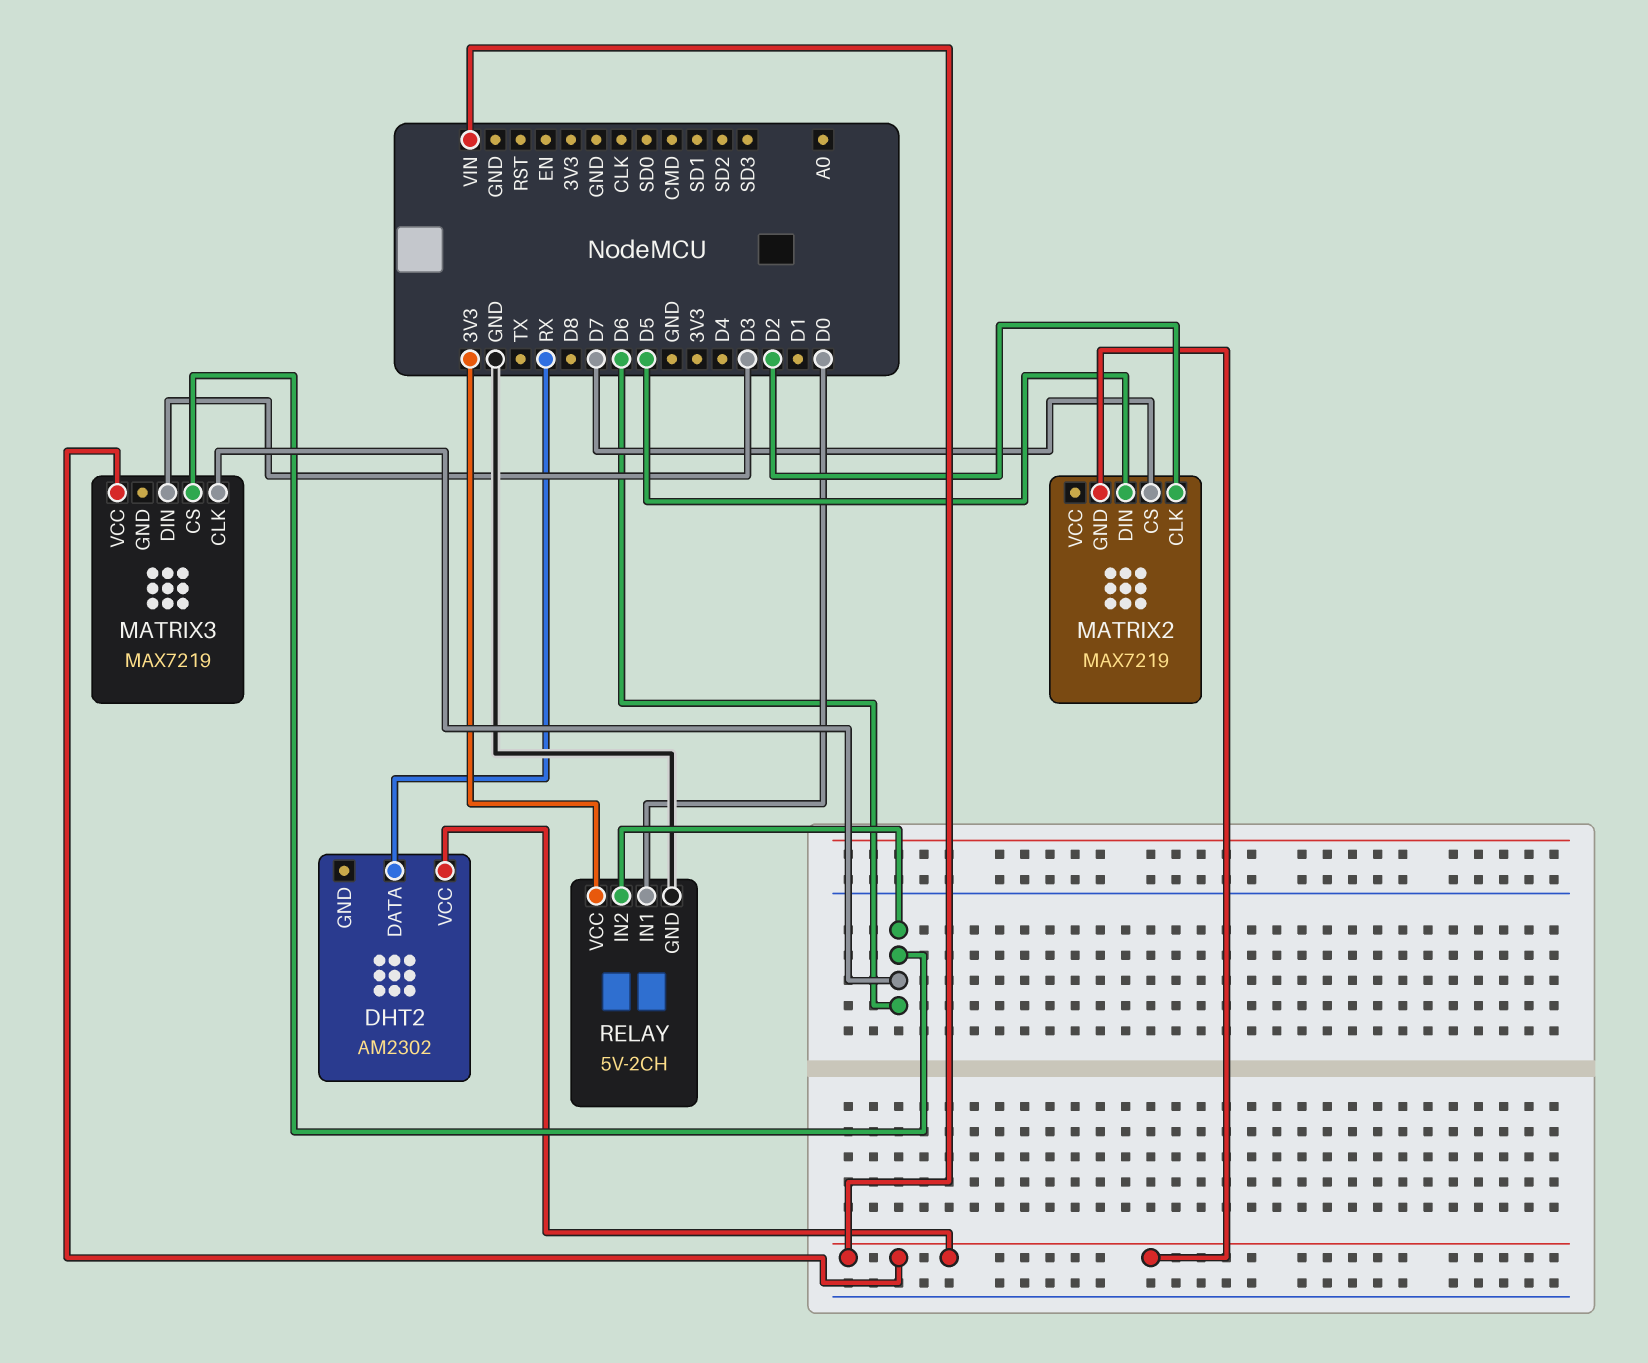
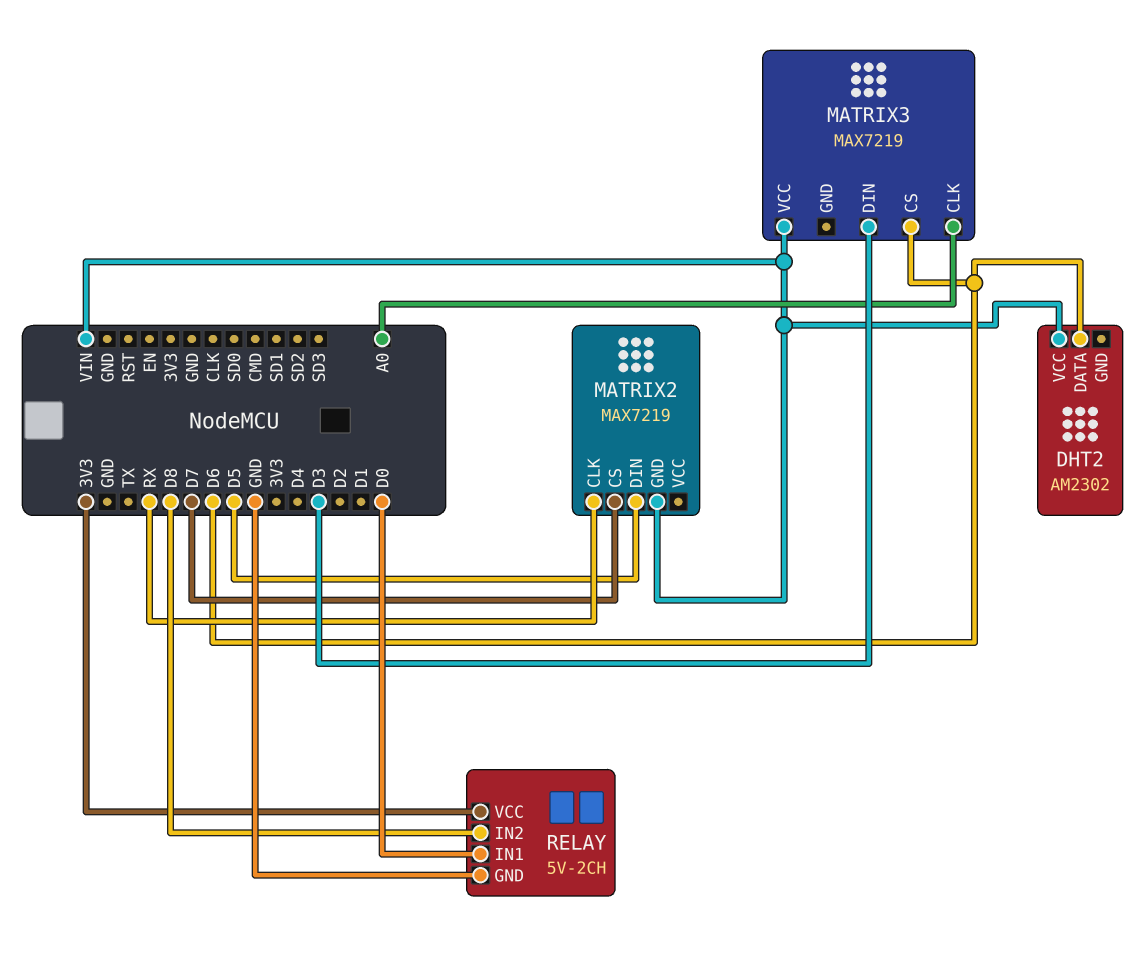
DHT2 pin DATA: RX -> D6
MATRIX2 pin CLK: D2 -> RX
MATRIX3 pin CLK: D6 -> A0
RELAY pin IN2: D6 -> D8

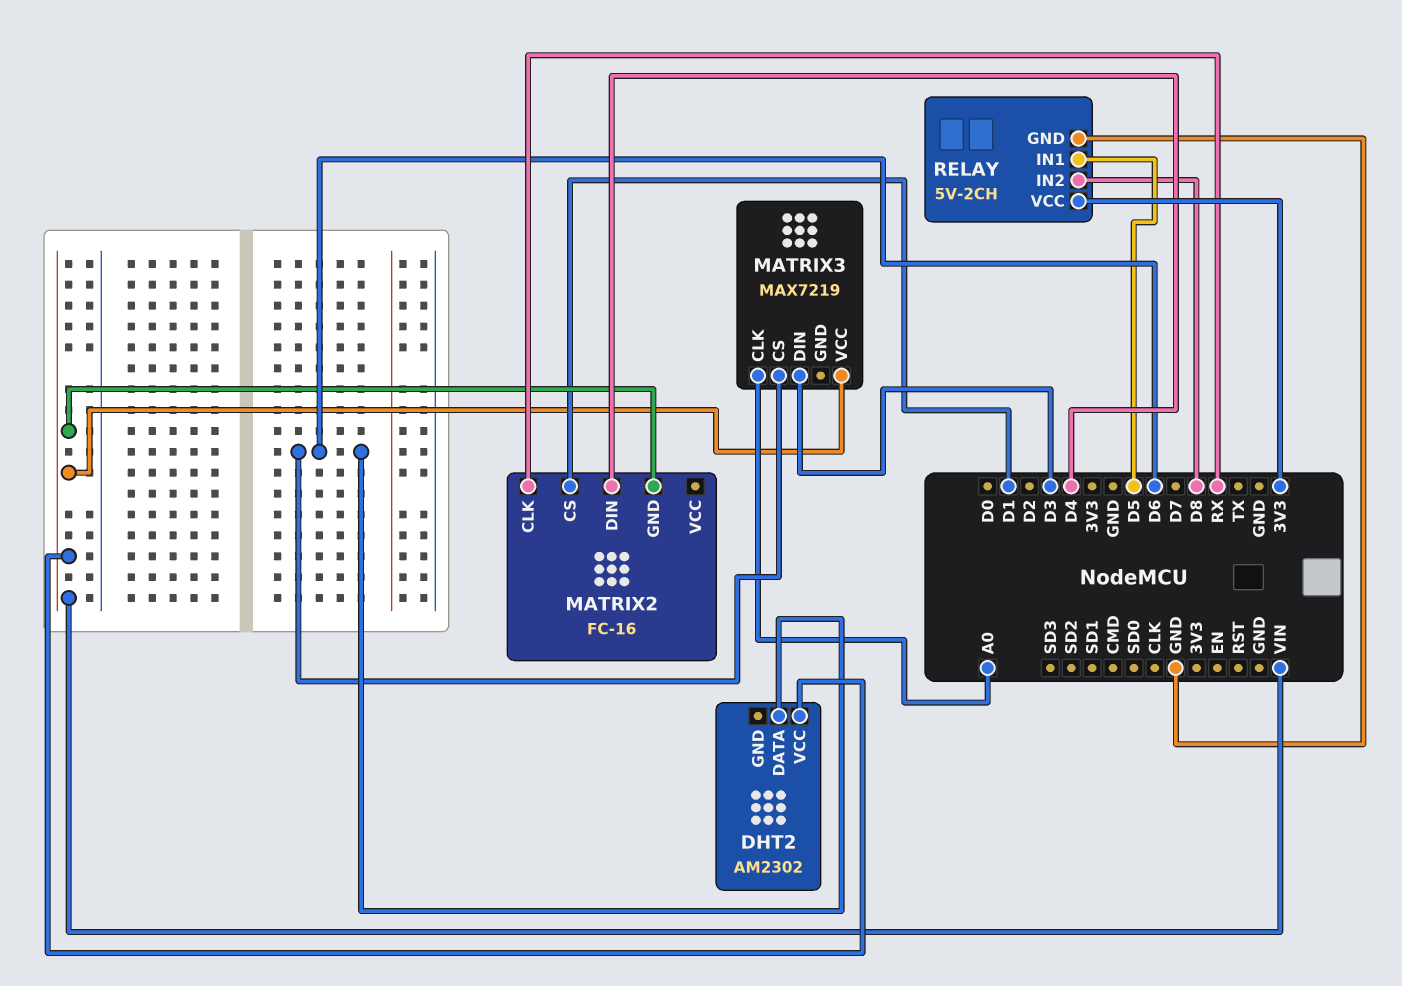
MATRIX2: MAX7219 -> FC-16
MATRIX2 pin CS: D7 -> D1
MATRIX2 pin DIN: D5 -> D4
RELAY pin IN1: D0 -> D5

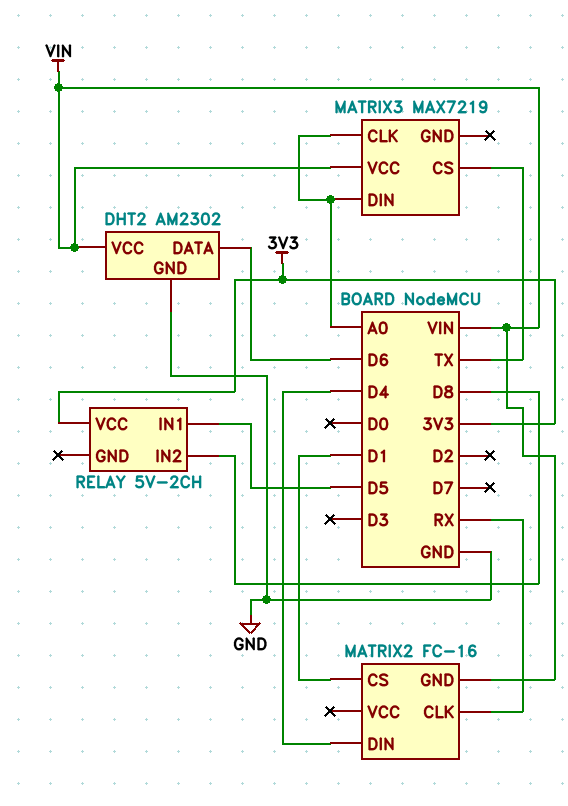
DHT2 pin GND: none -> GND
MATRIX3 pin CS: D6 -> TX
MATRIX3 pin DIN: D3 -> A0
RELAY pin GND: GND -> none

